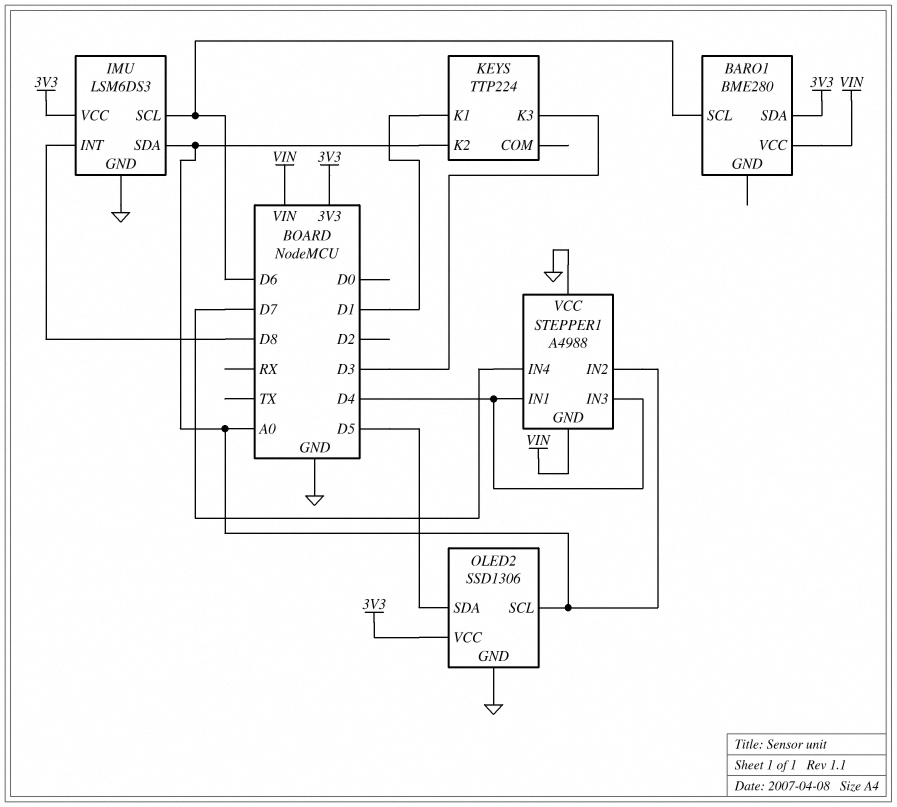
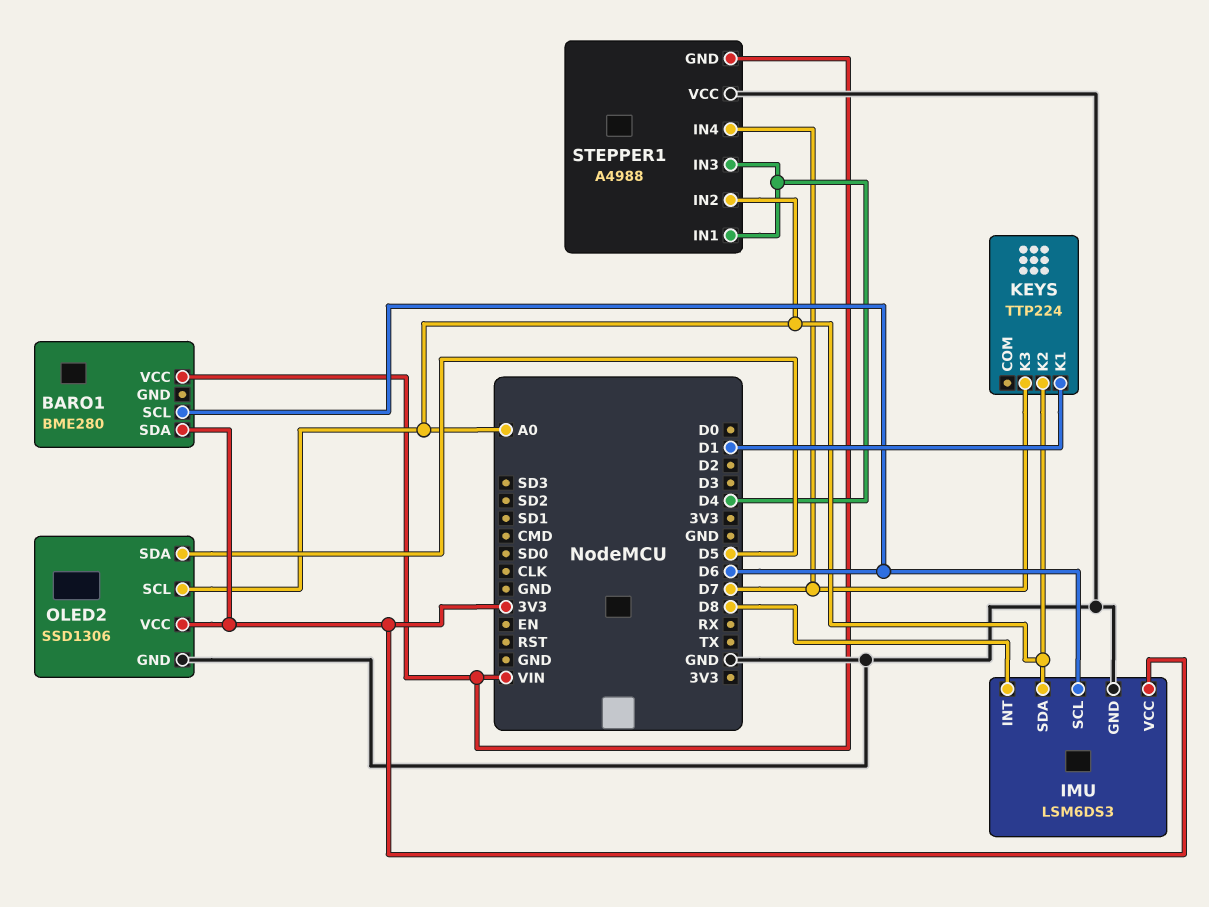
KEYS pin K3: D3 -> D7

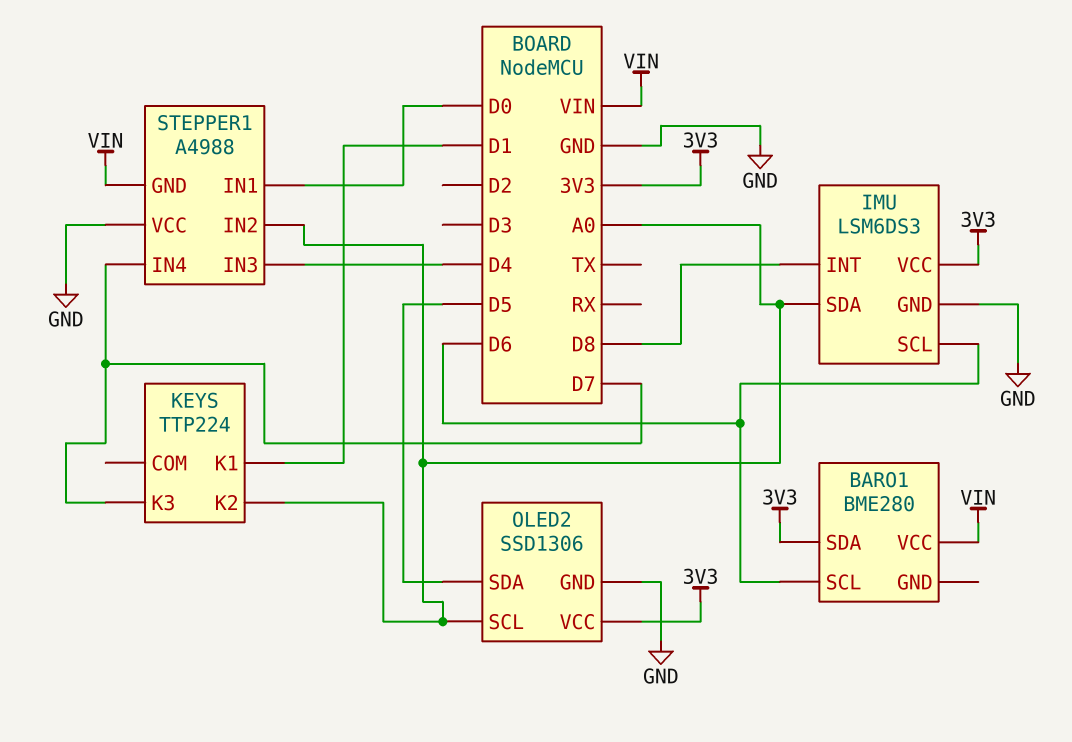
STEPPER1 pin IN1: D4 -> D0

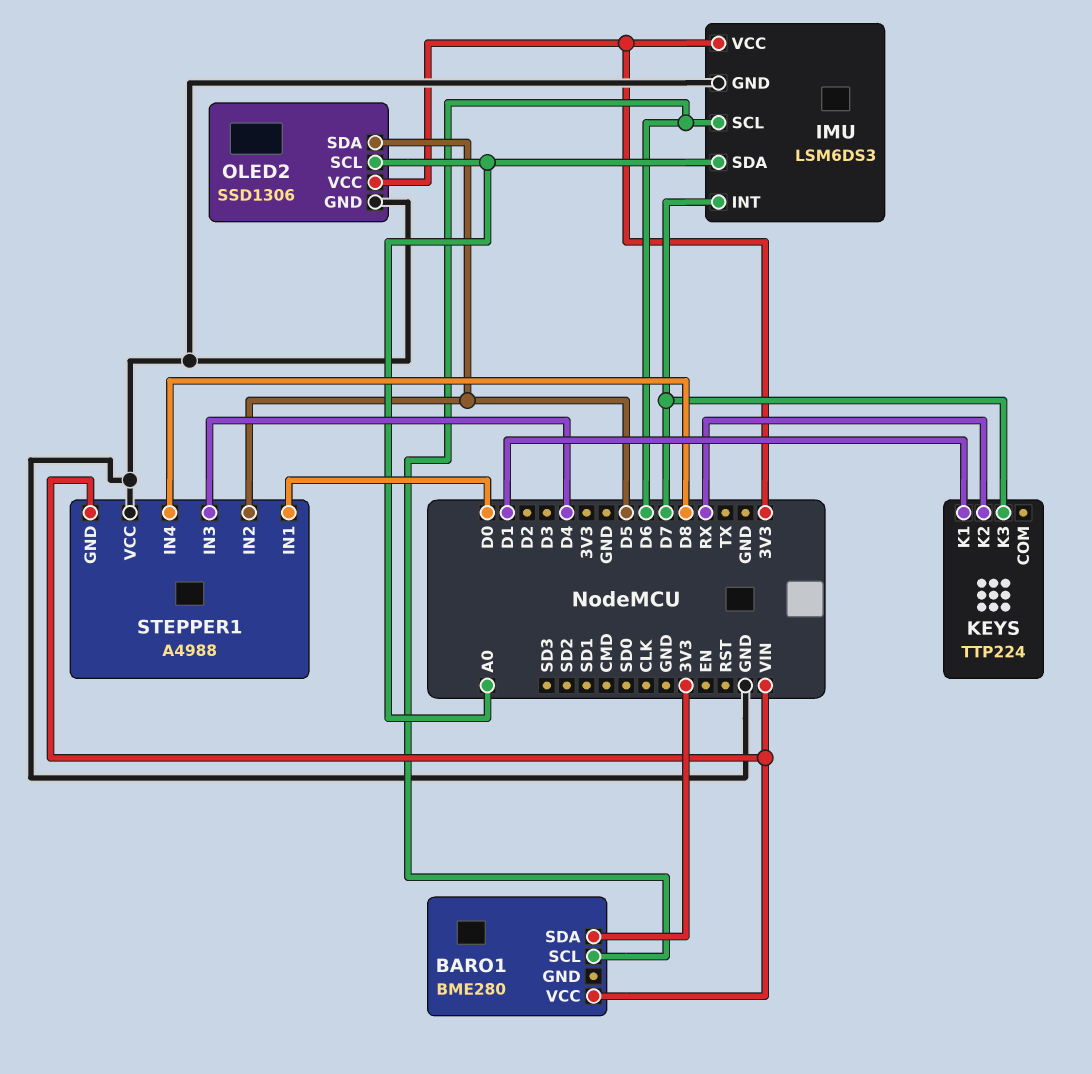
IMU pin INT: D8 -> D7
KEYS pin K2: A0 -> RX
STEPPER1 pin IN2: A0 -> D5
STEPPER1 pin IN4: D7 -> D8

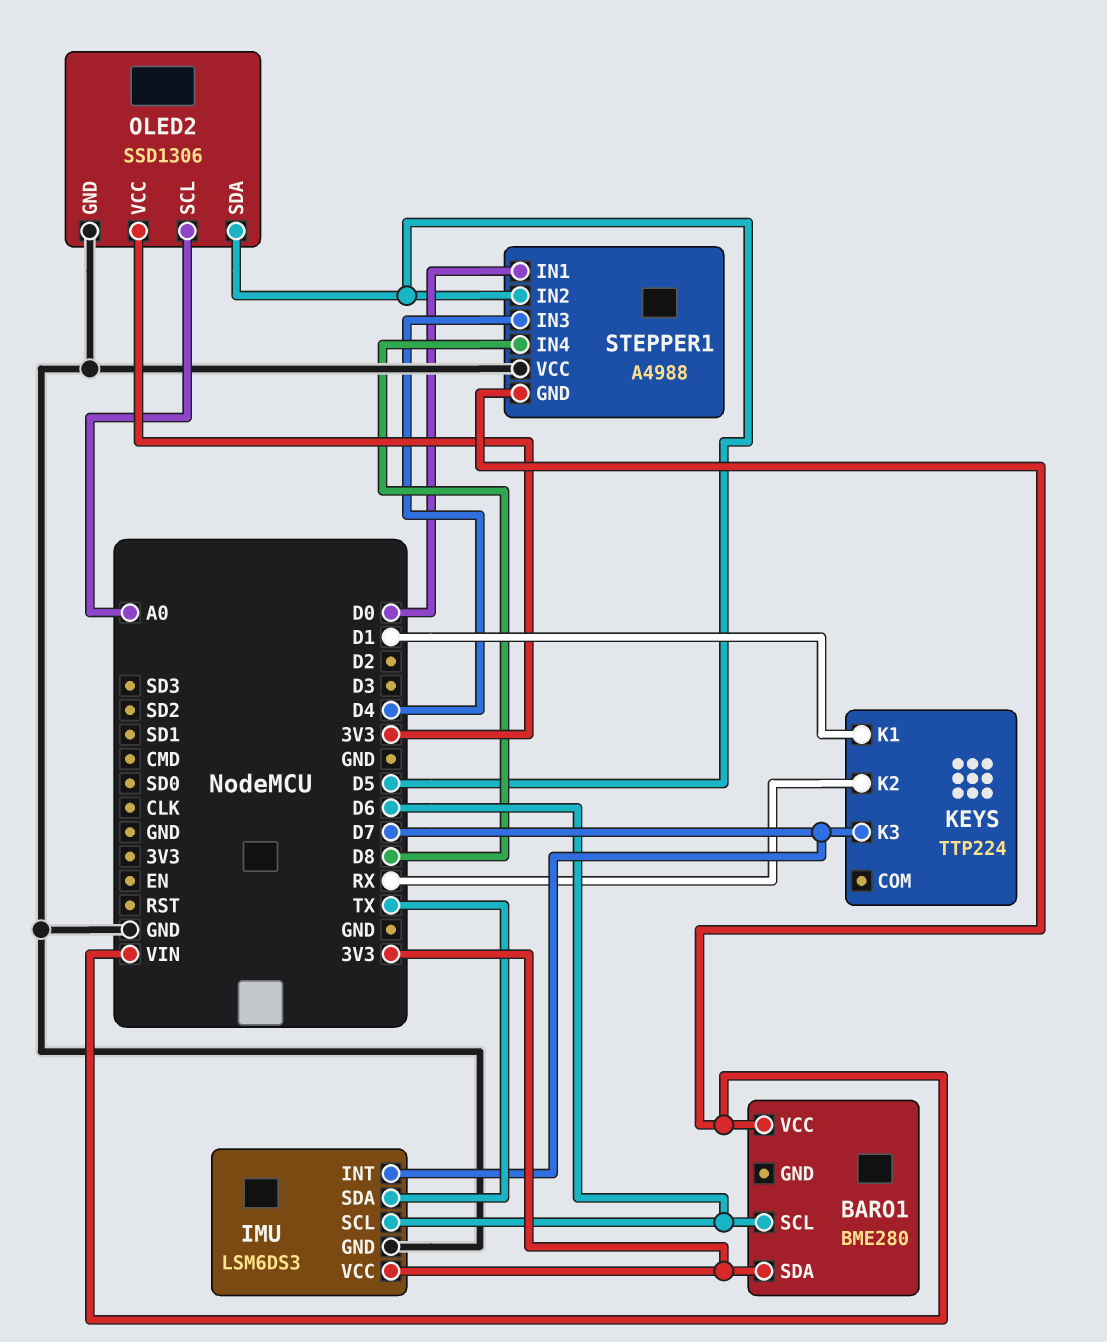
IMU pin SDA: A0 -> TX

